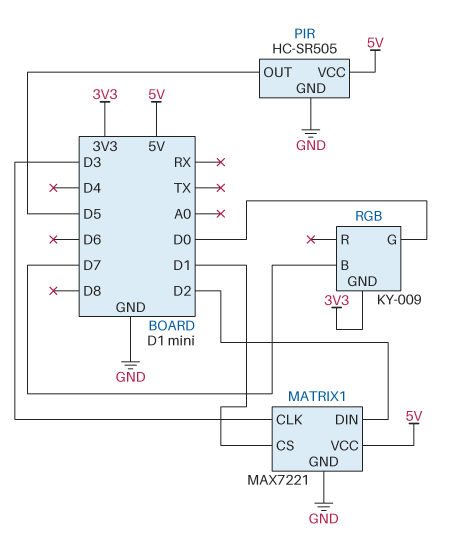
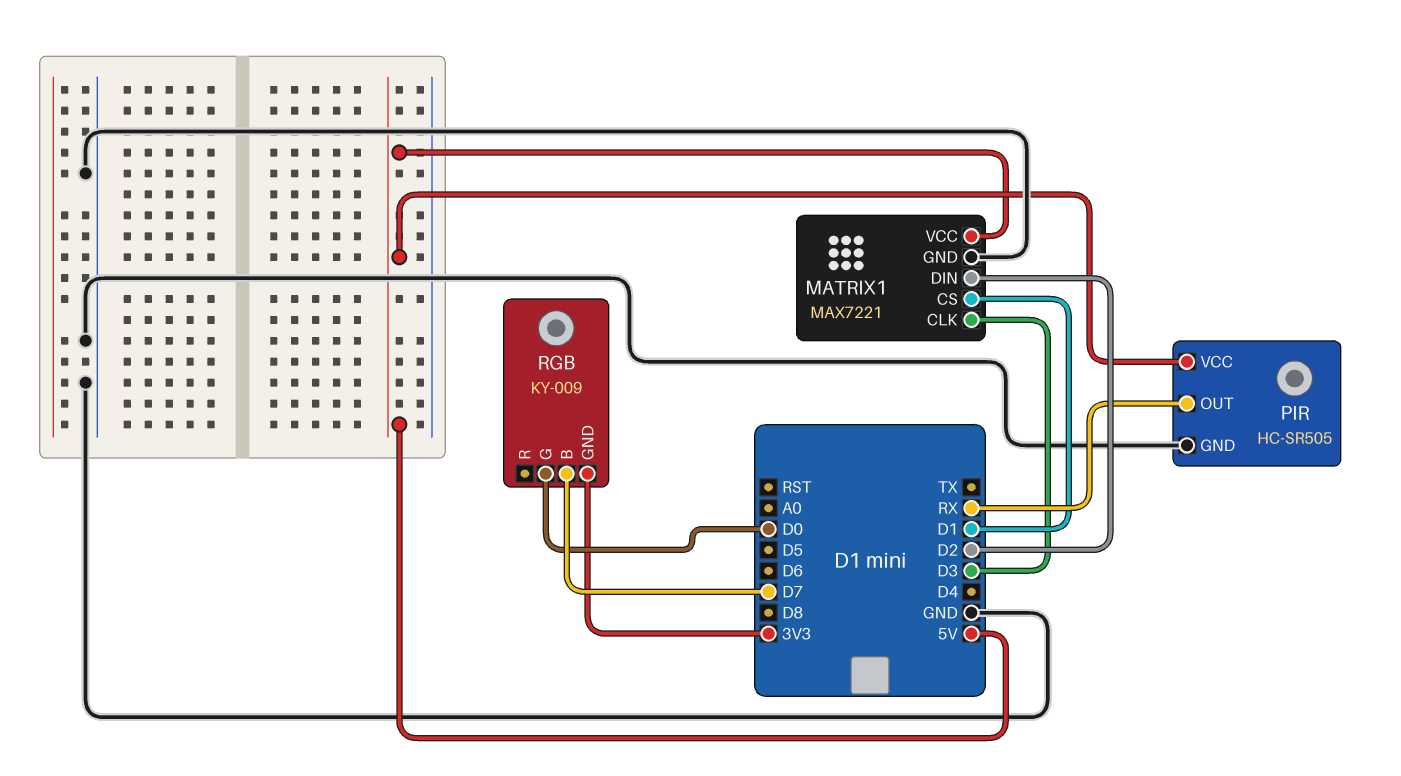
PIR pin OUT: D5 -> RX

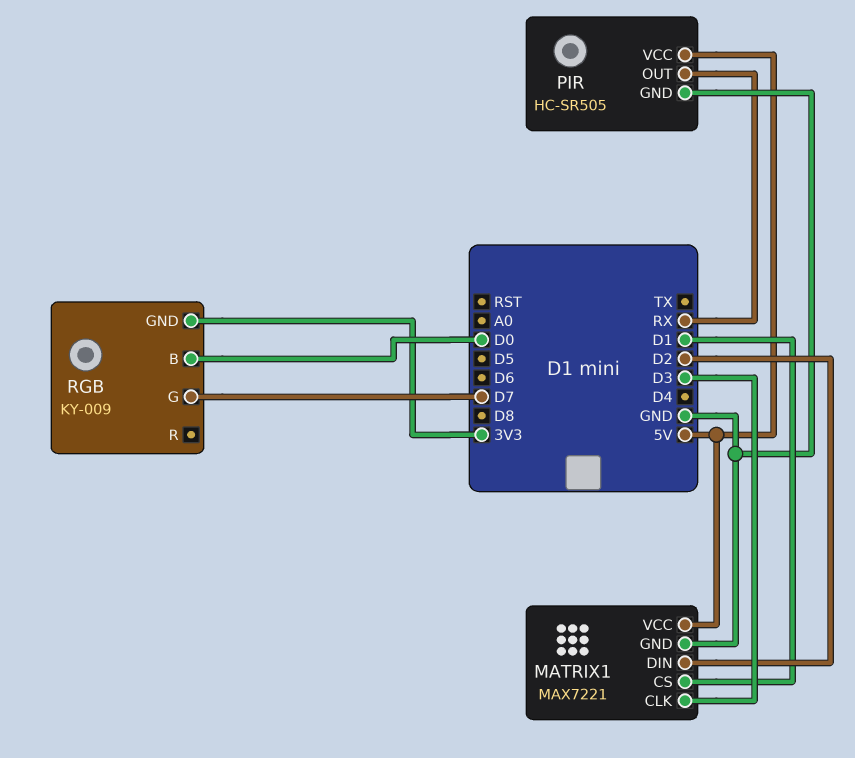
RGB pin B: D7 -> D0
RGB pin G: D0 -> D7

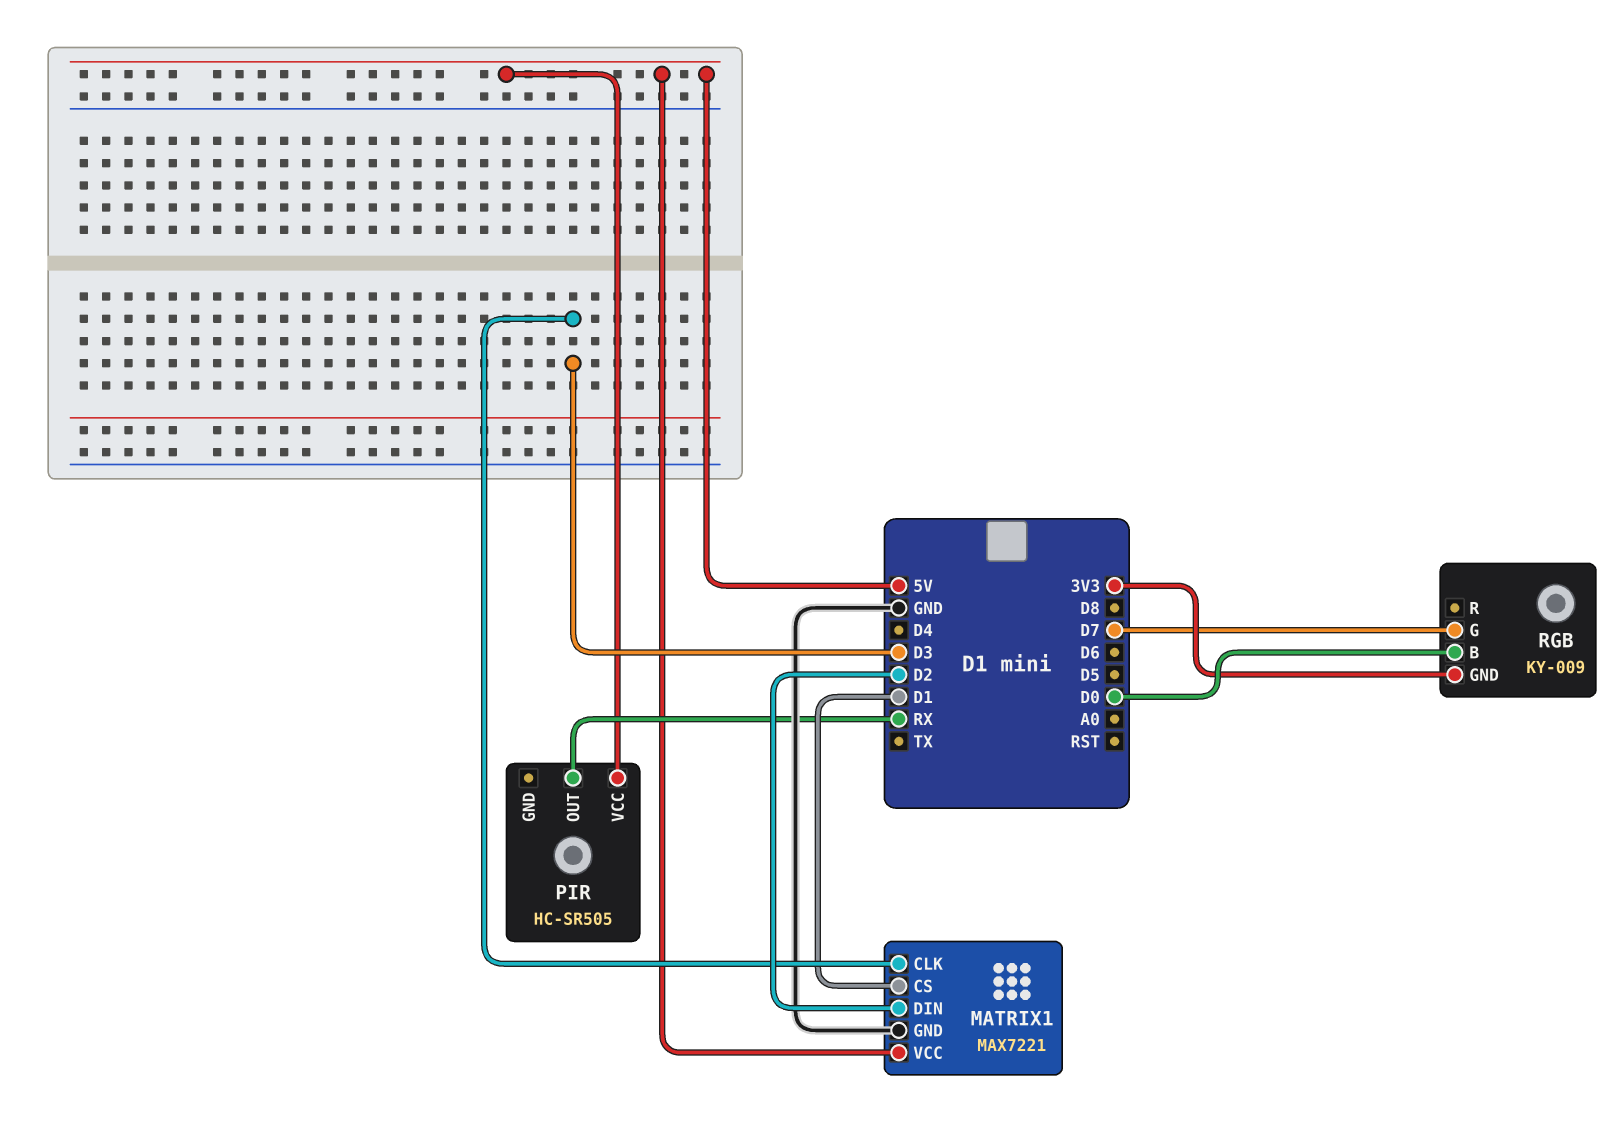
PIR pin GND: GND -> none

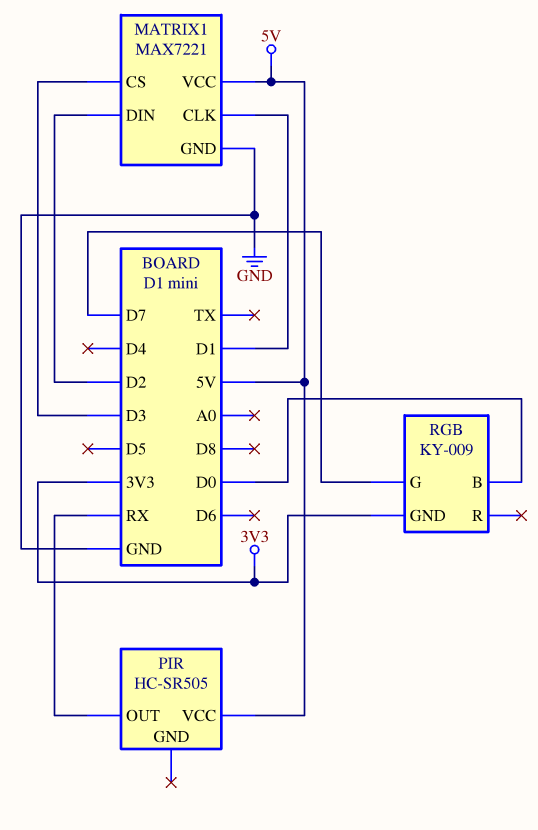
MATRIX1 pin CLK: D3 -> D1
MATRIX1 pin CS: D1 -> D3

